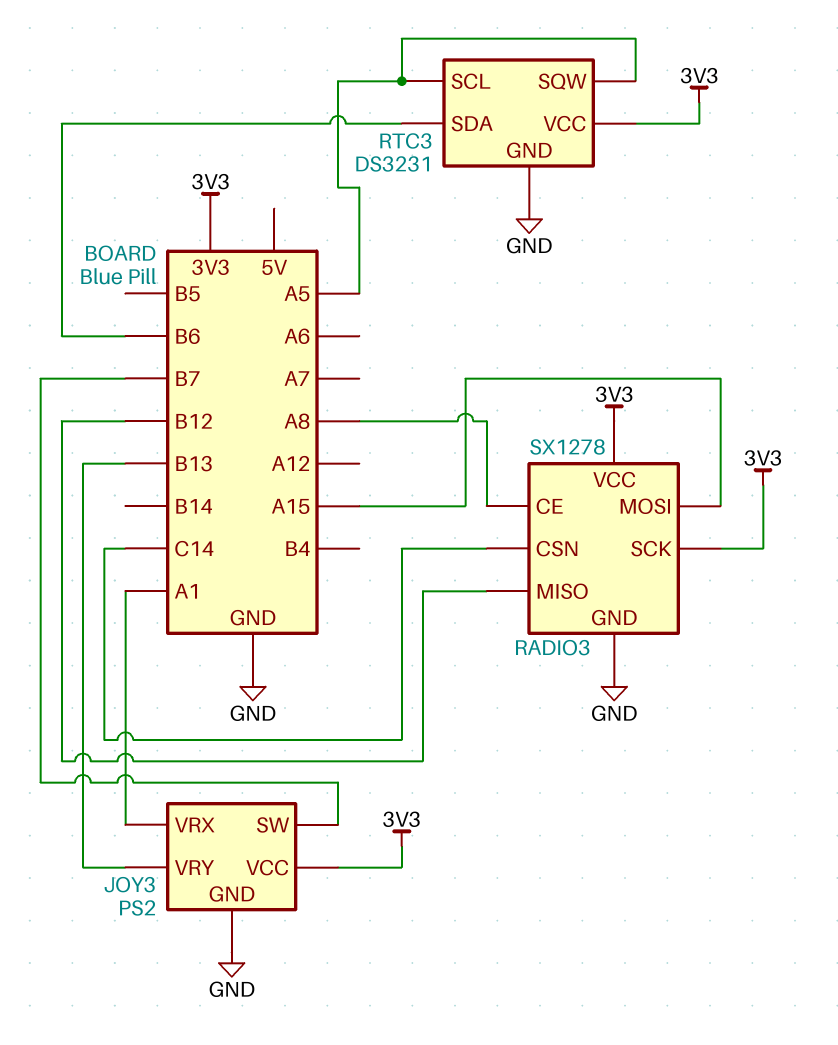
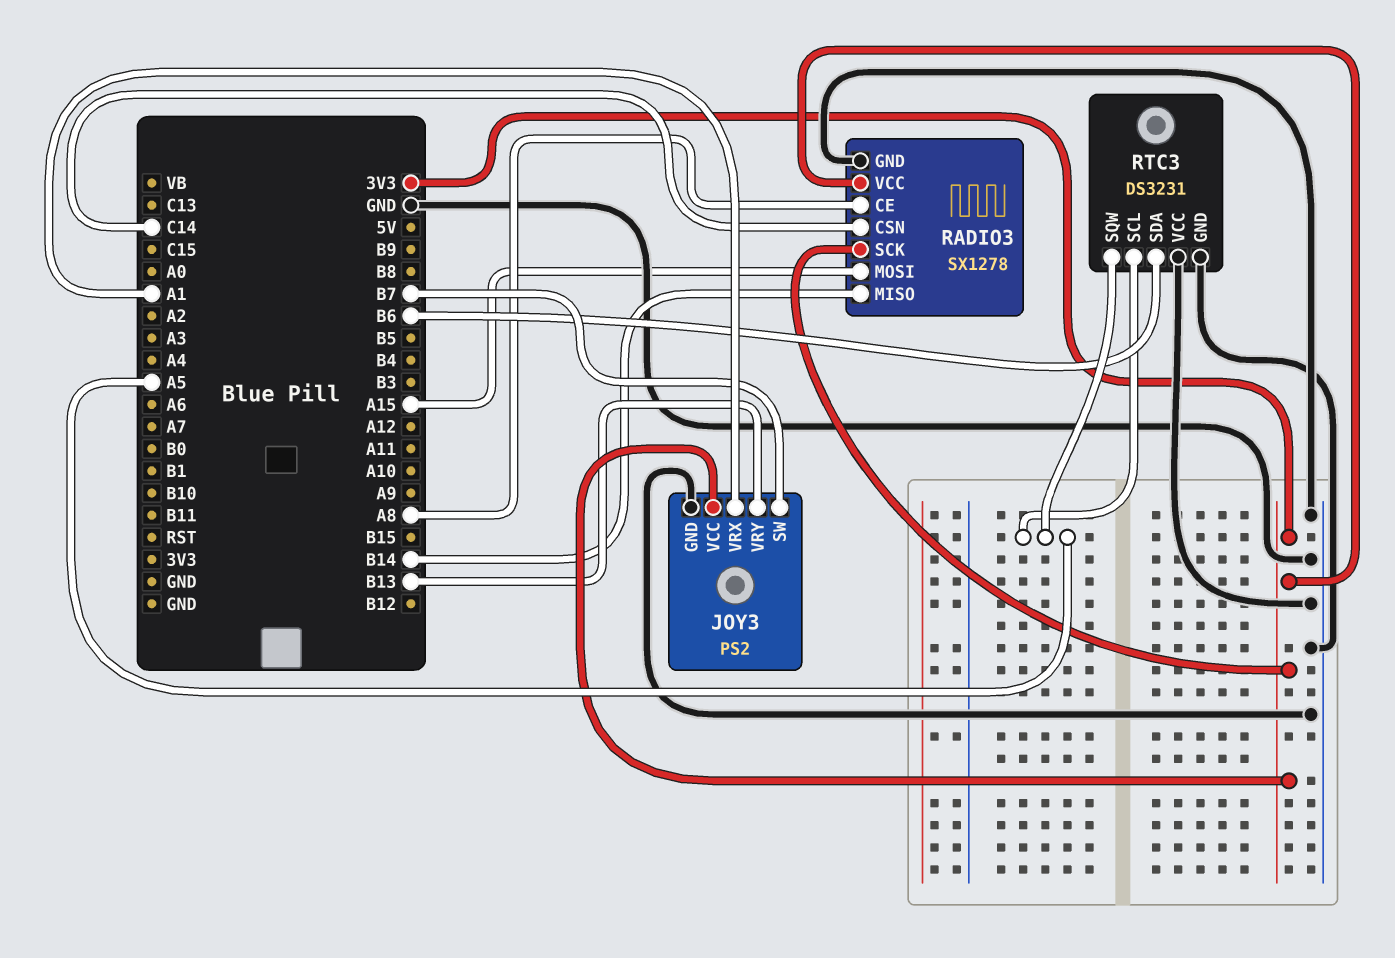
RADIO3 pin MISO: B12 -> B14
RTC3 pin VCC: 3V3 -> GND

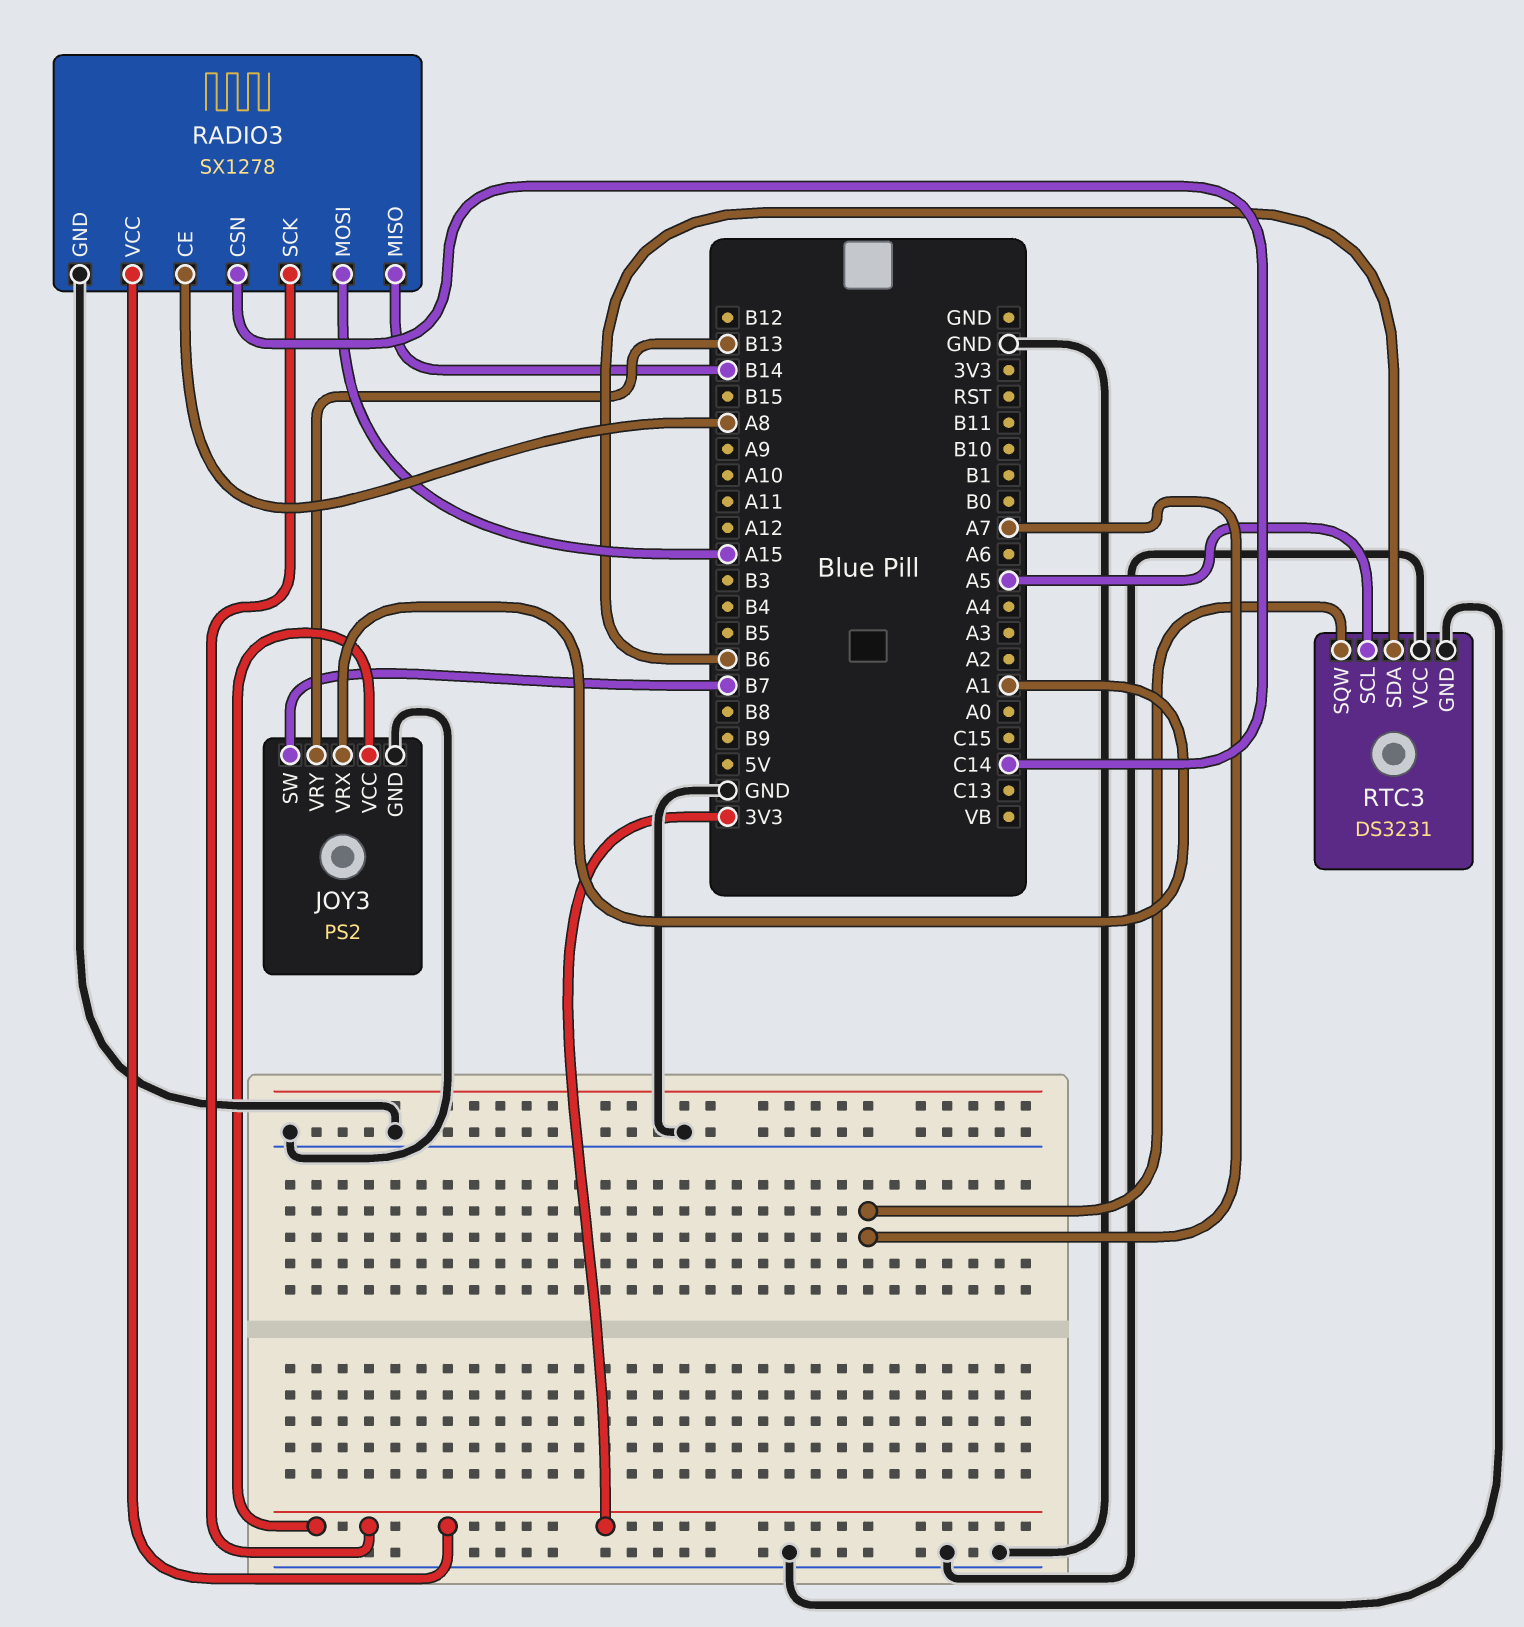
RTC3 pin SQW: A5 -> A7

